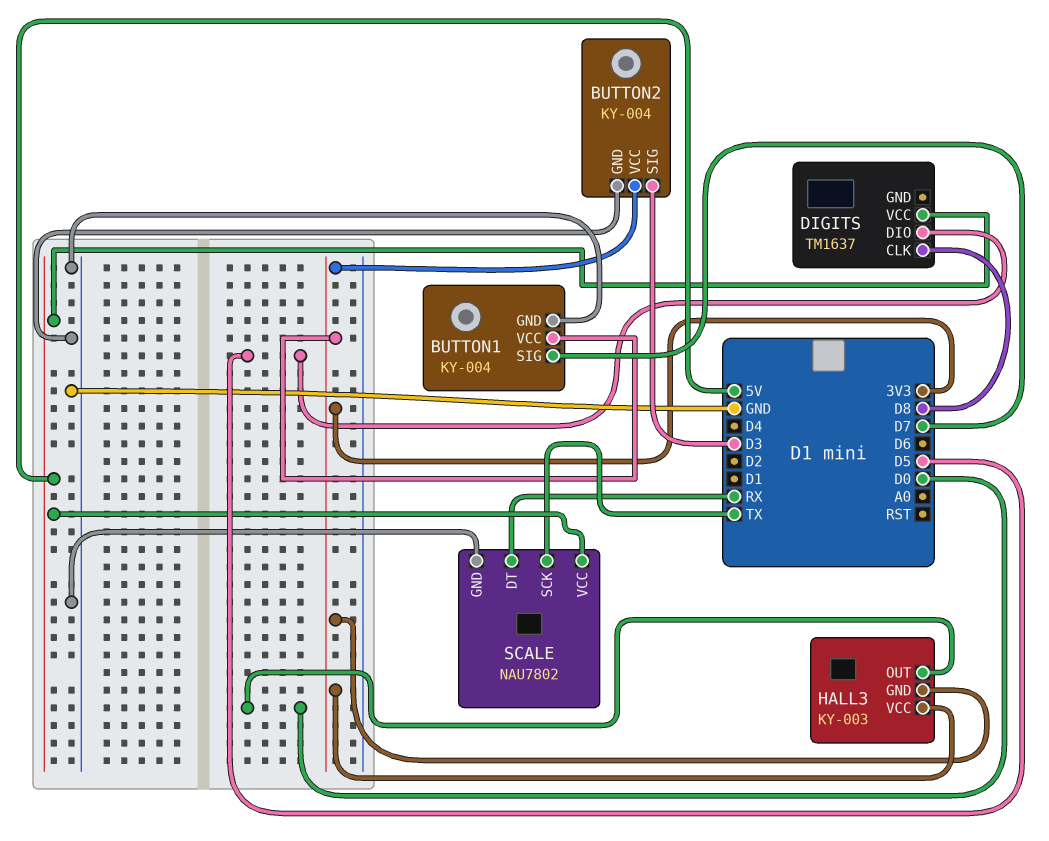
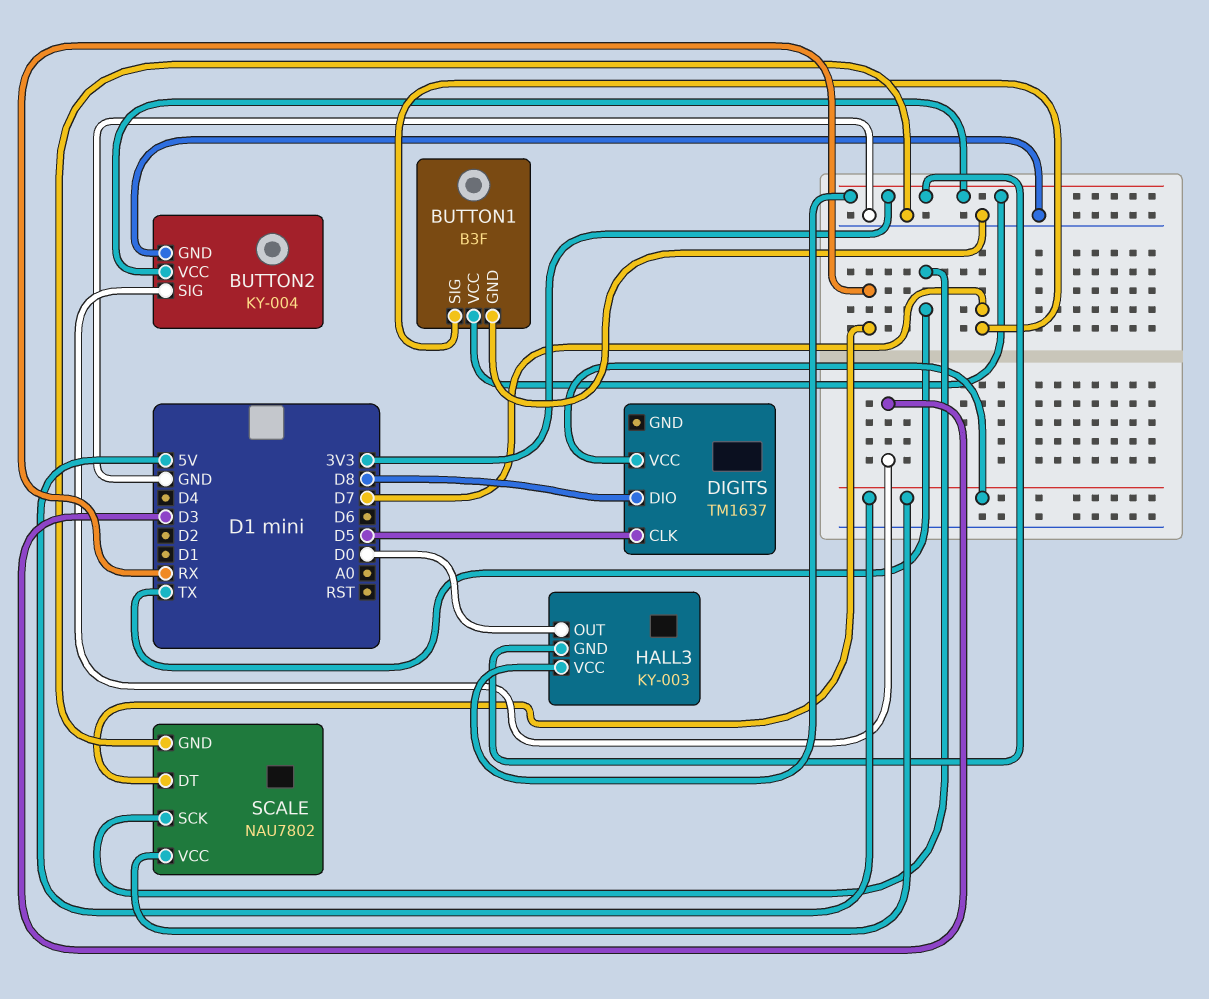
BUTTON1: KY-004 -> B3F
DIGITS pin CLK: D8 -> D5
DIGITS pin DIO: D5 -> D8

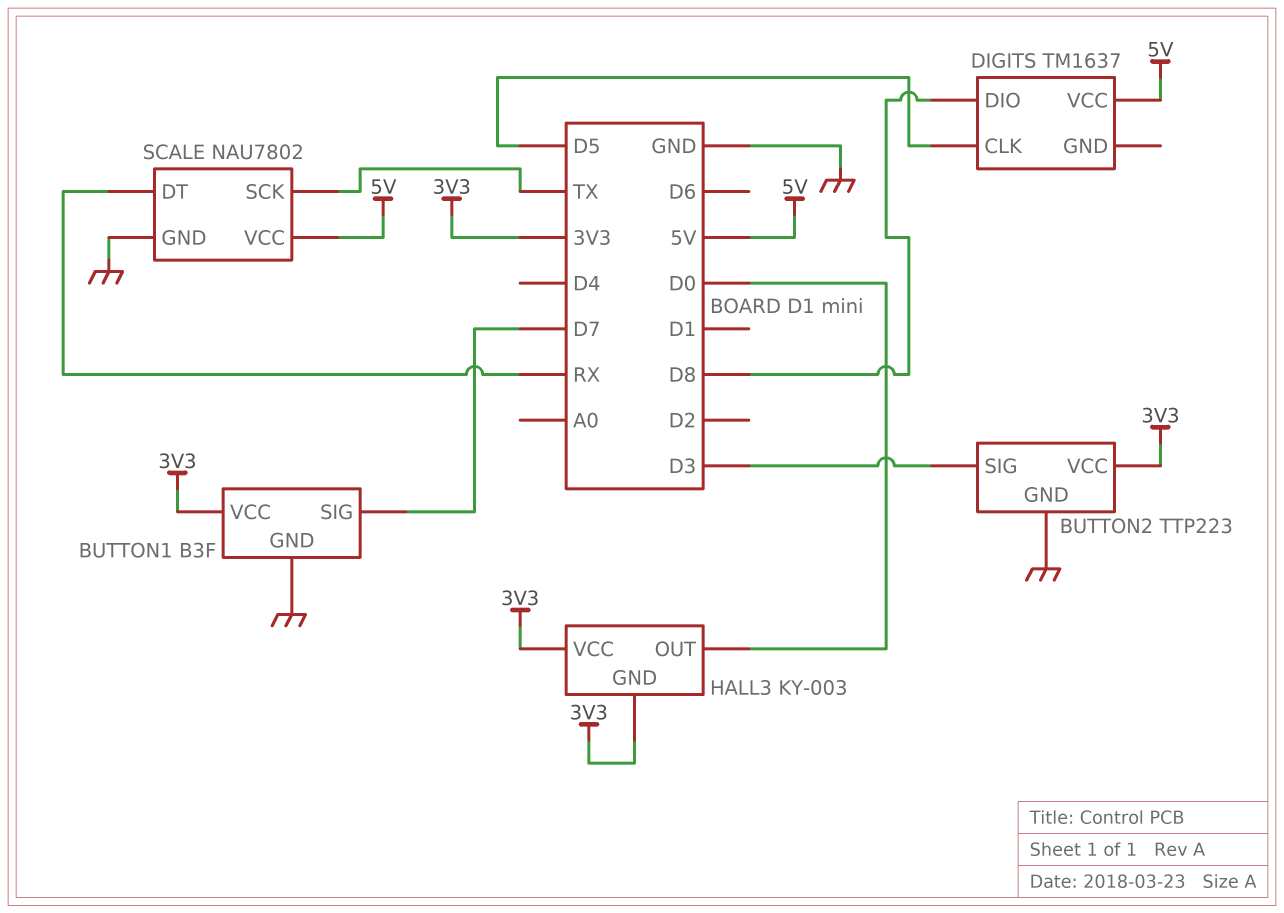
BUTTON2: KY-004 -> TTP223

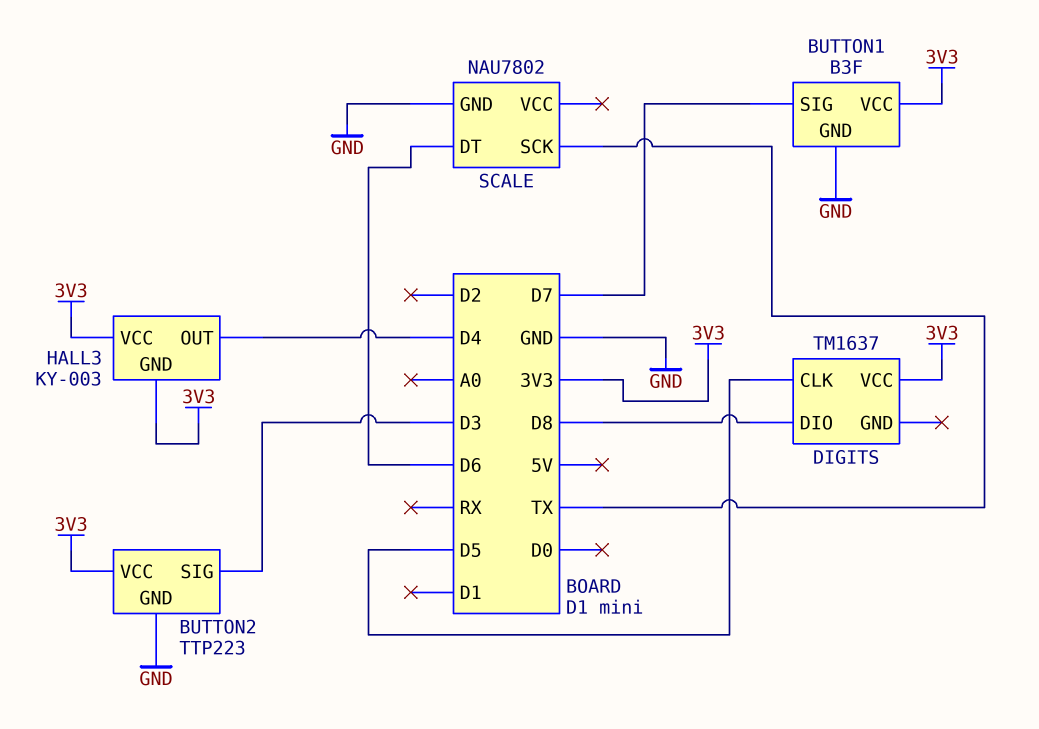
DIGITS pin VCC: 5V -> 3V3
HALL3 pin OUT: D0 -> D4
SCALE pin DT: RX -> D6
SCALE pin VCC: 5V -> none

